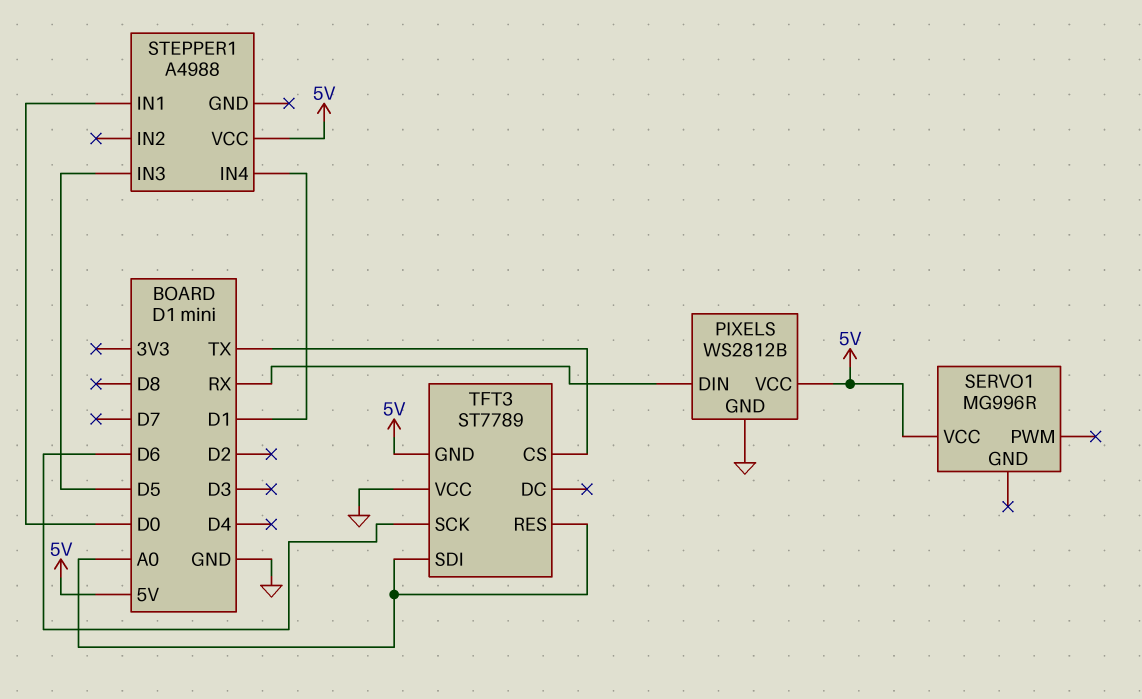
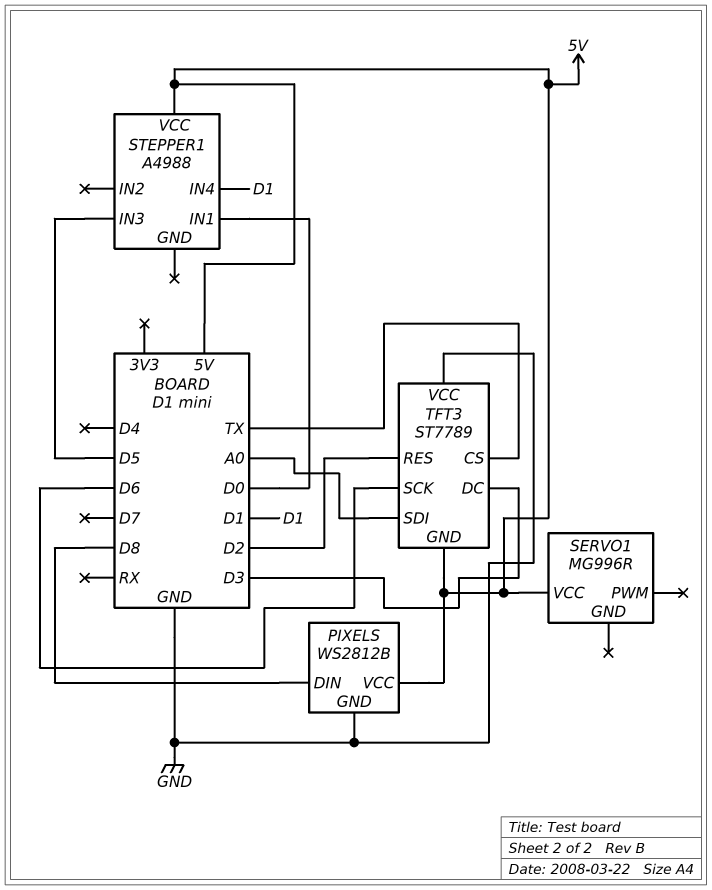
PIXELS pin DIN: RX -> D8
TFT3 pin DC: none -> D3
TFT3 pin RES: A0 -> D2

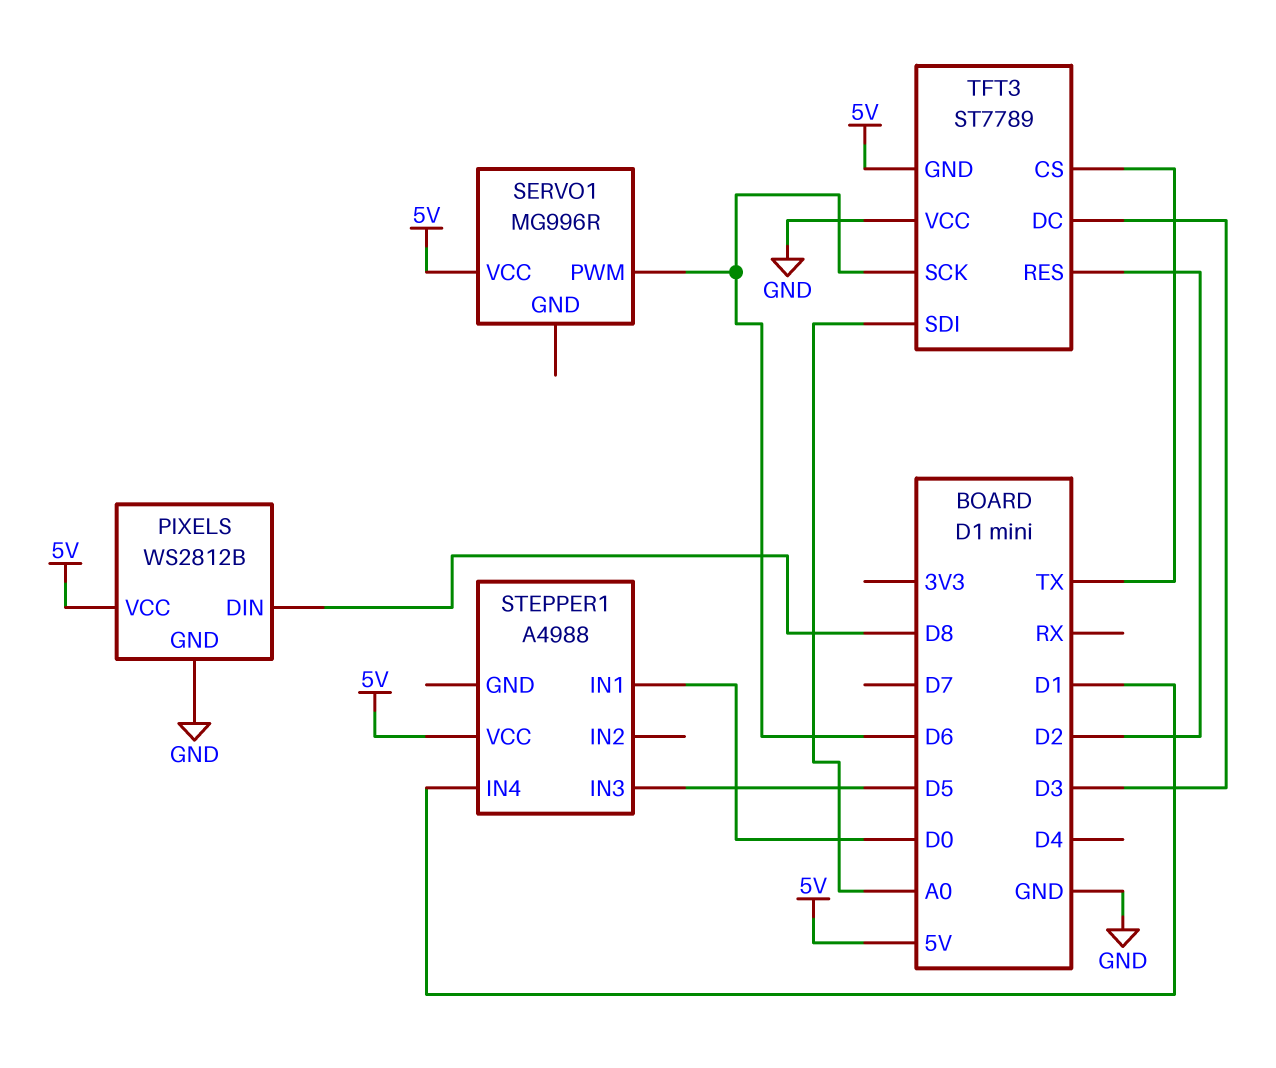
SERVO1 pin PWM: none -> D6

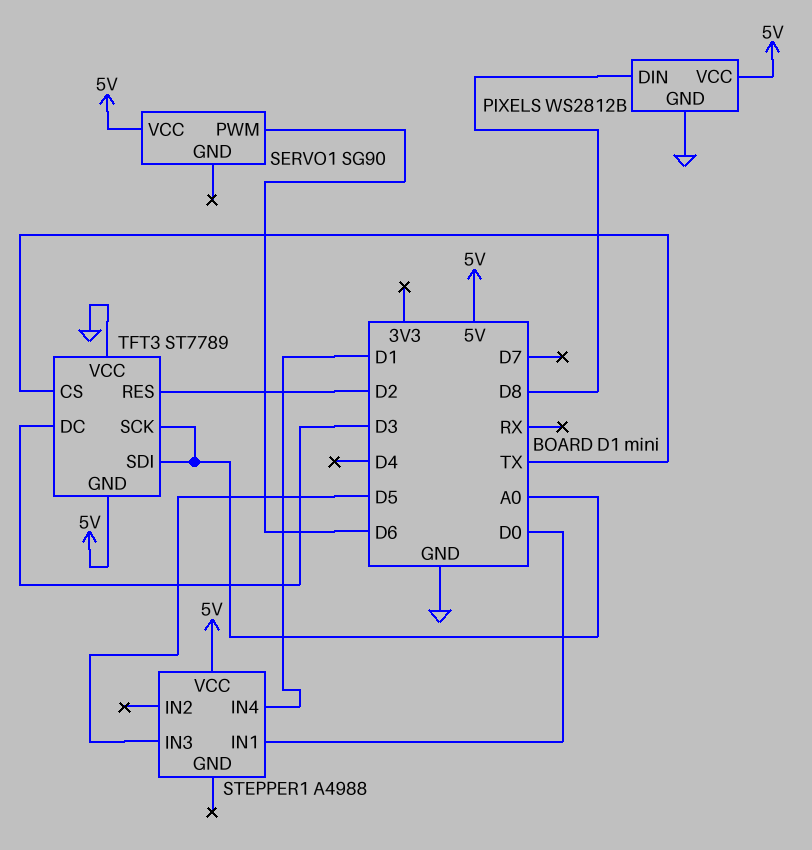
SERVO1: MG996R -> SG90
TFT3 pin SCK: D6 -> A0

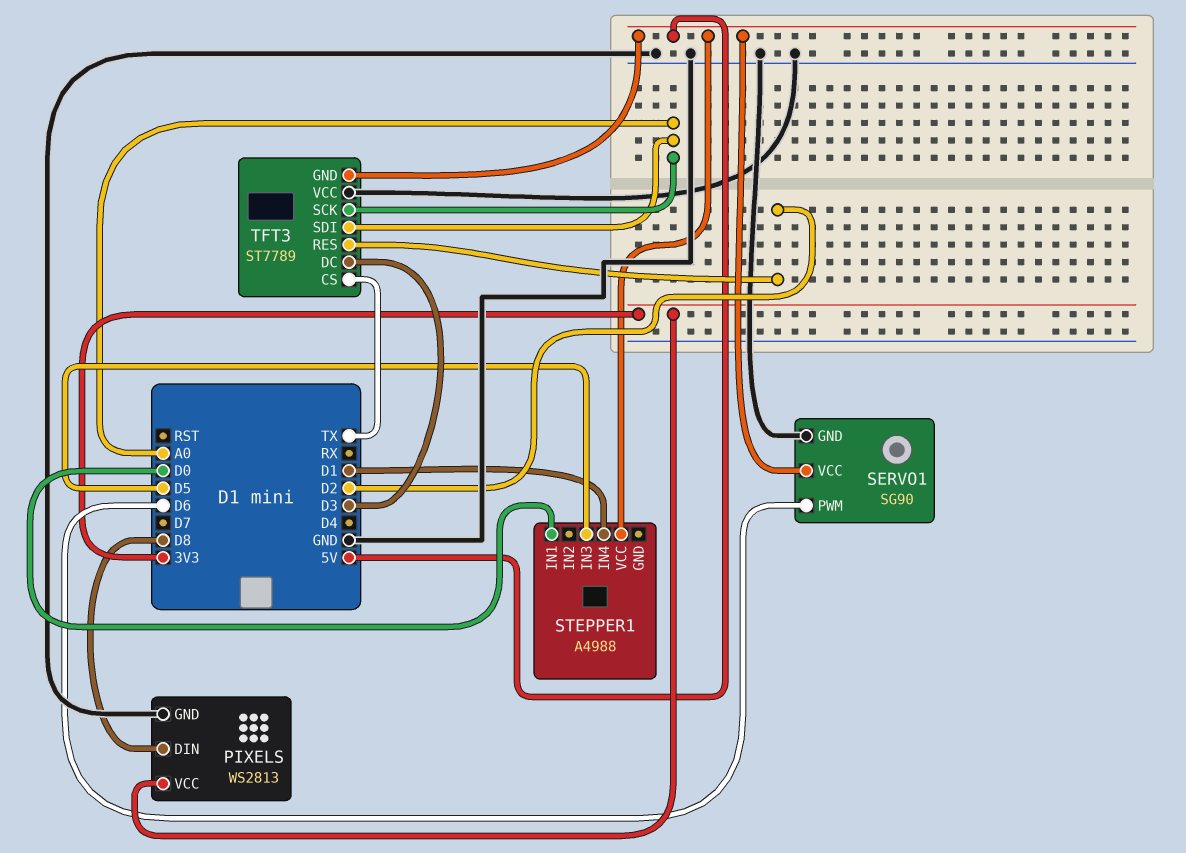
PIXELS: WS2812B -> WS2813
PIXELS pin VCC: 5V -> 3V3
SERVO1 pin GND: none -> GND

